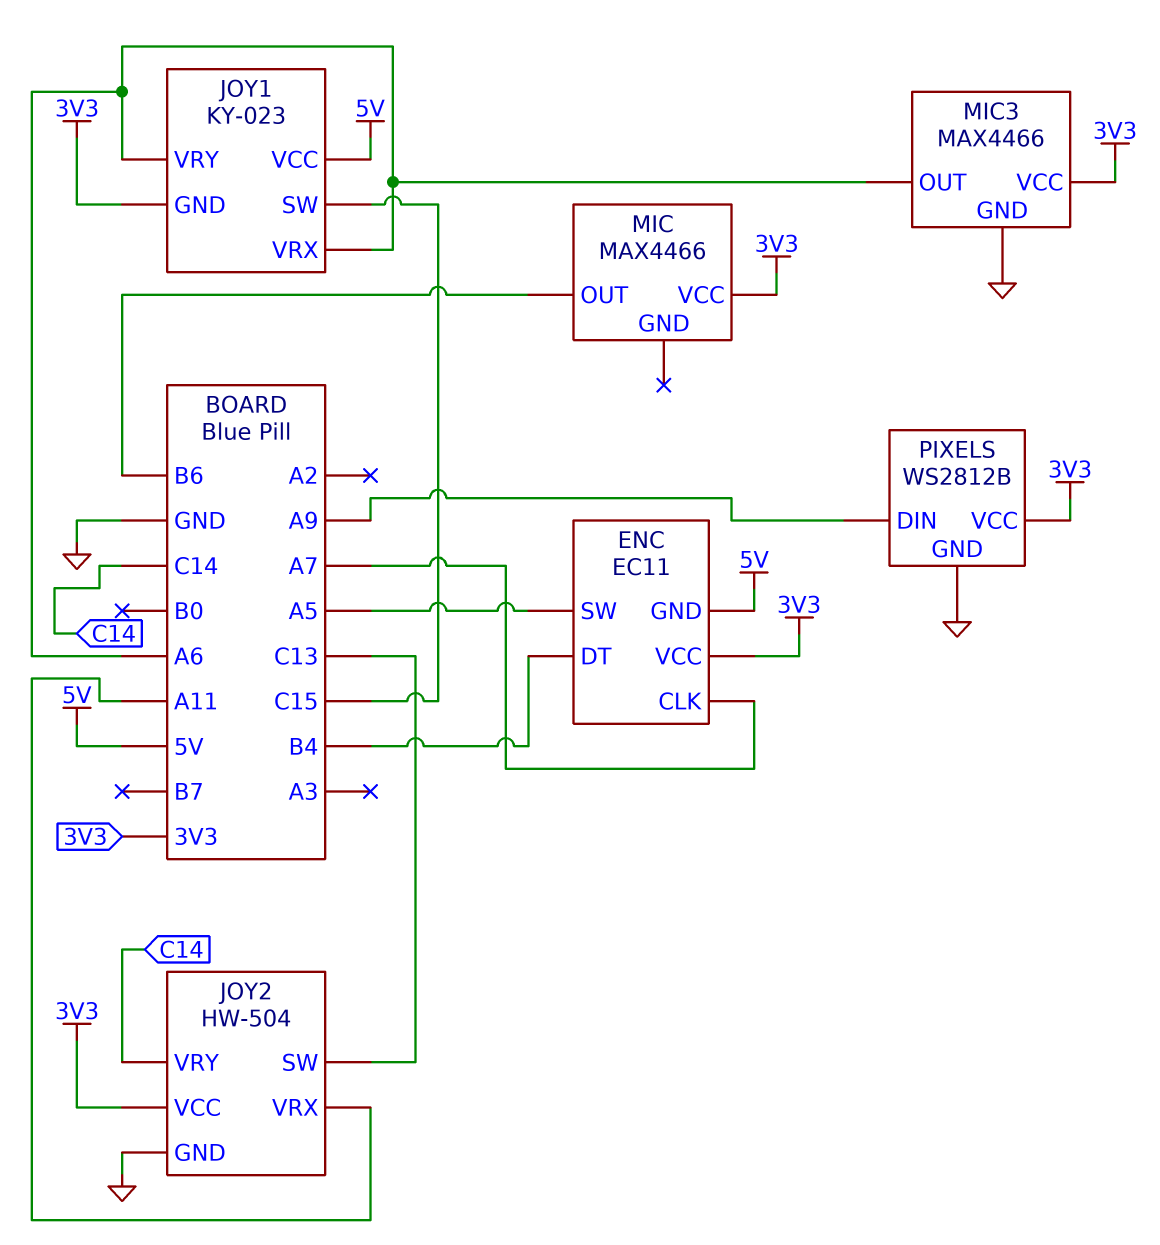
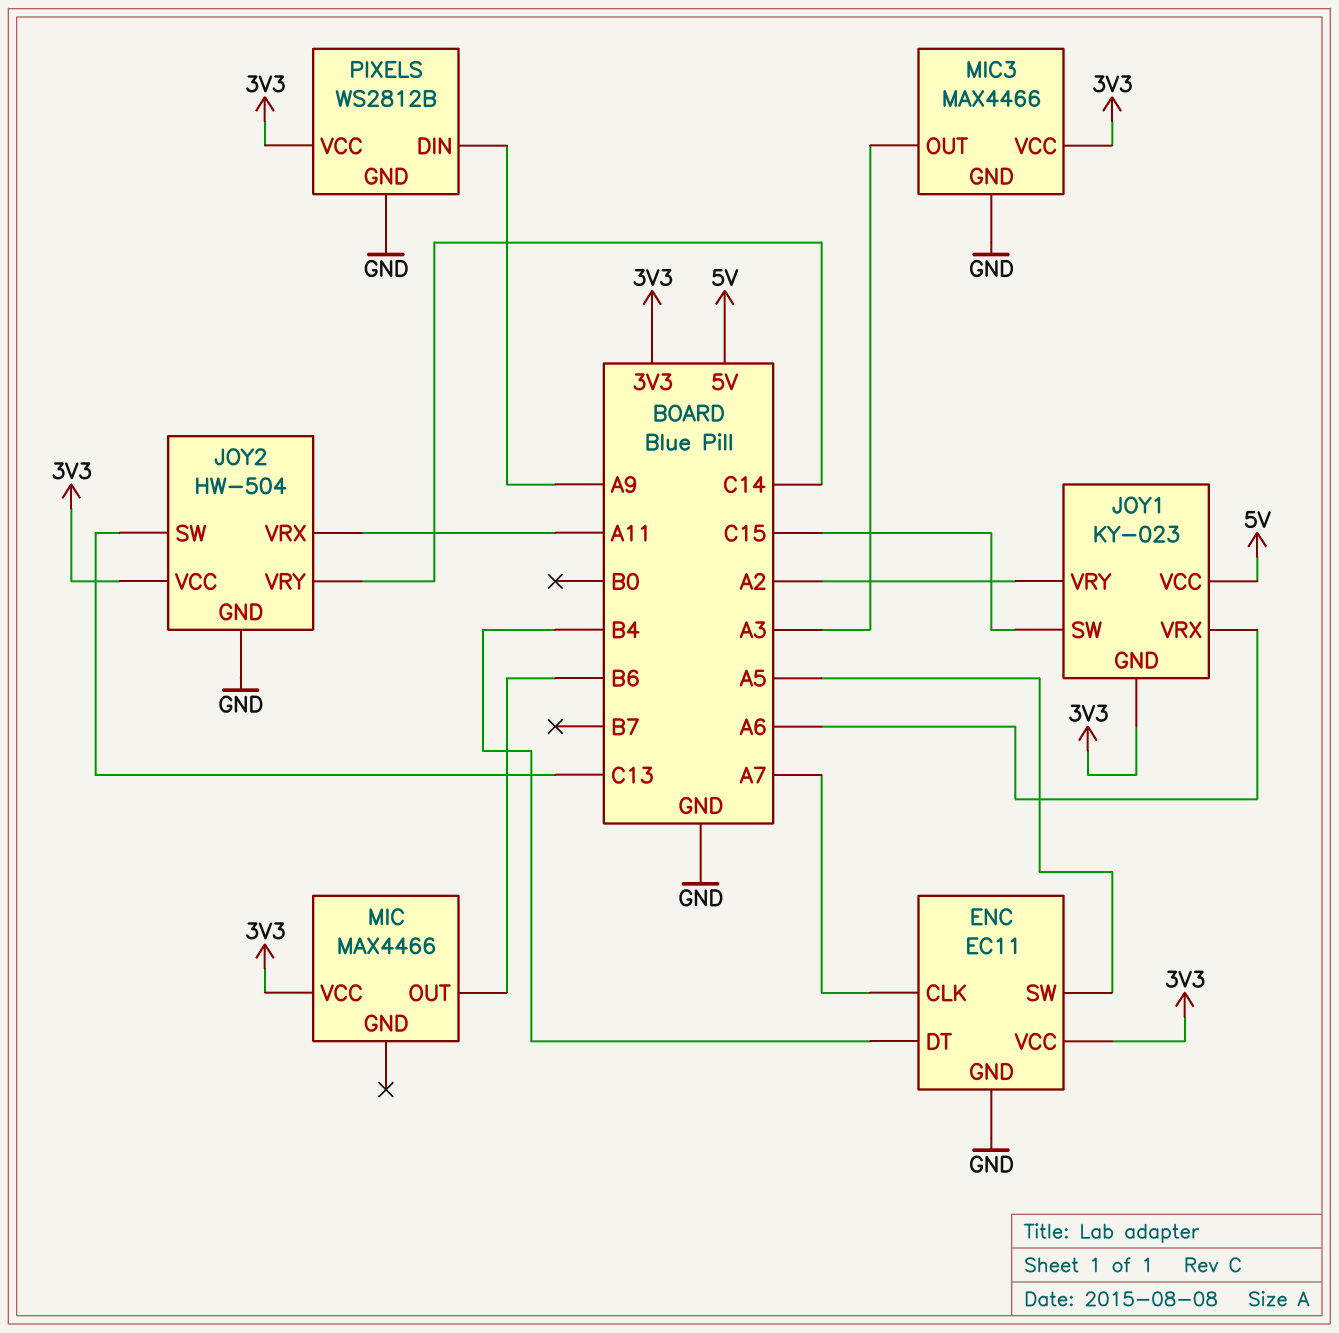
ENC pin GND: 5V -> GND
JOY1 pin VRY: A6 -> A2
MIC3 pin OUT: A6 -> A3

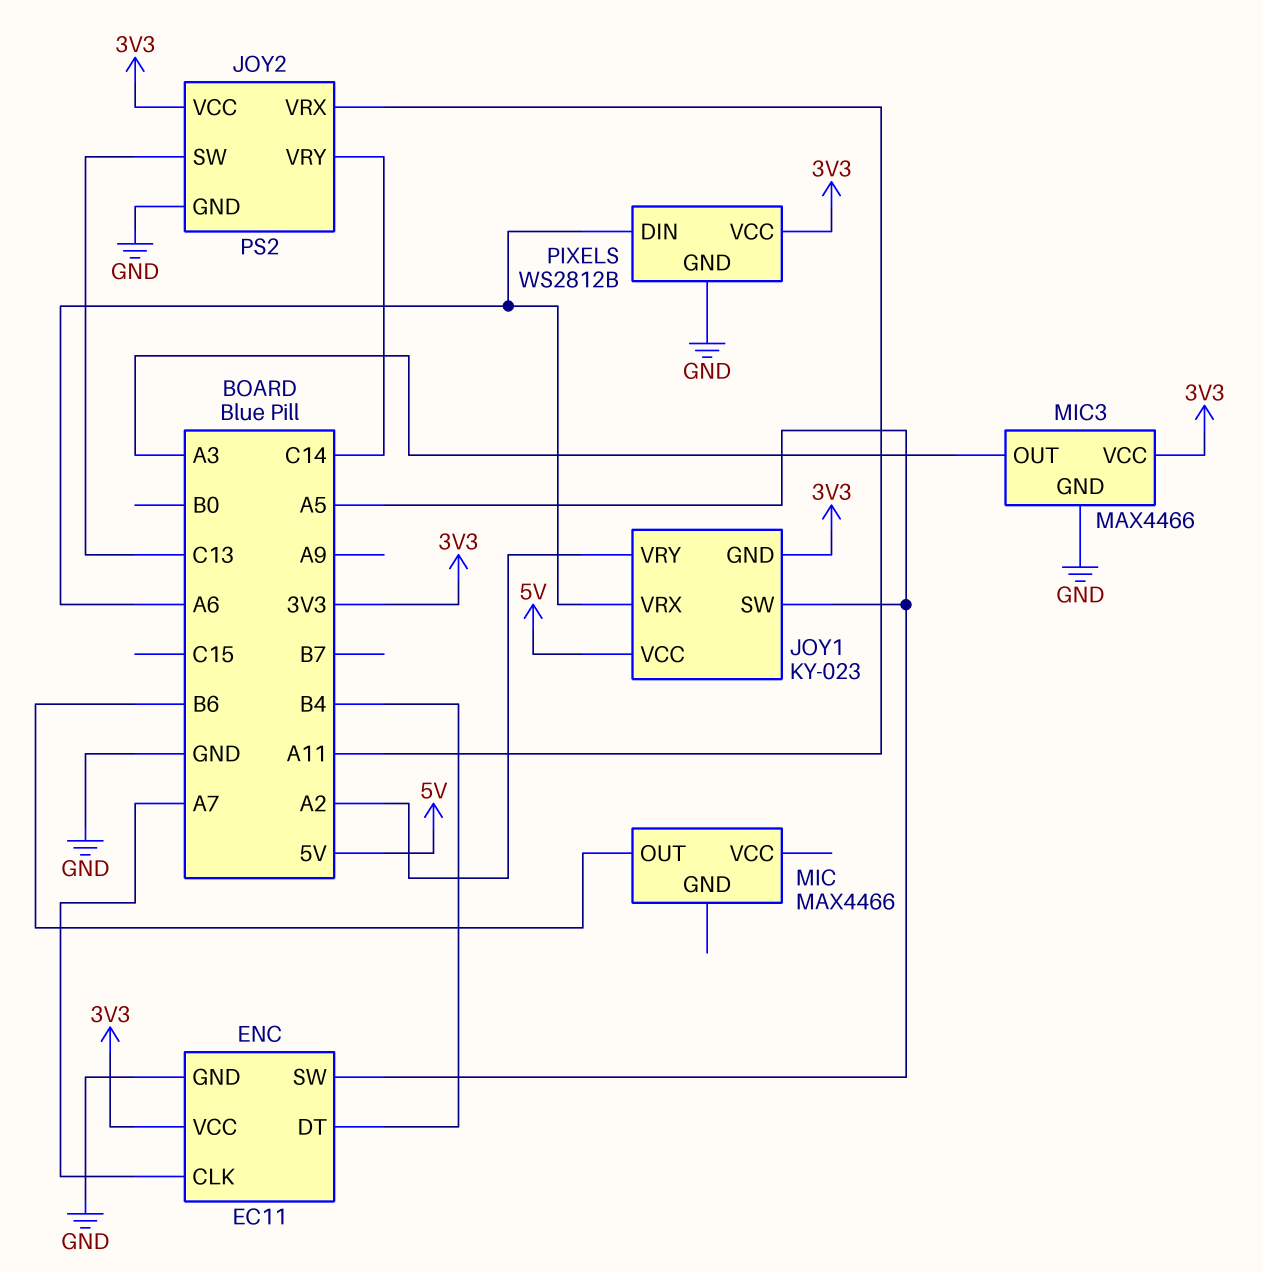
JOY1 pin SW: C15 -> A5
JOY2: HW-504 -> PS2
MIC pin VCC: 3V3 -> none
PIXELS pin DIN: A9 -> A6

